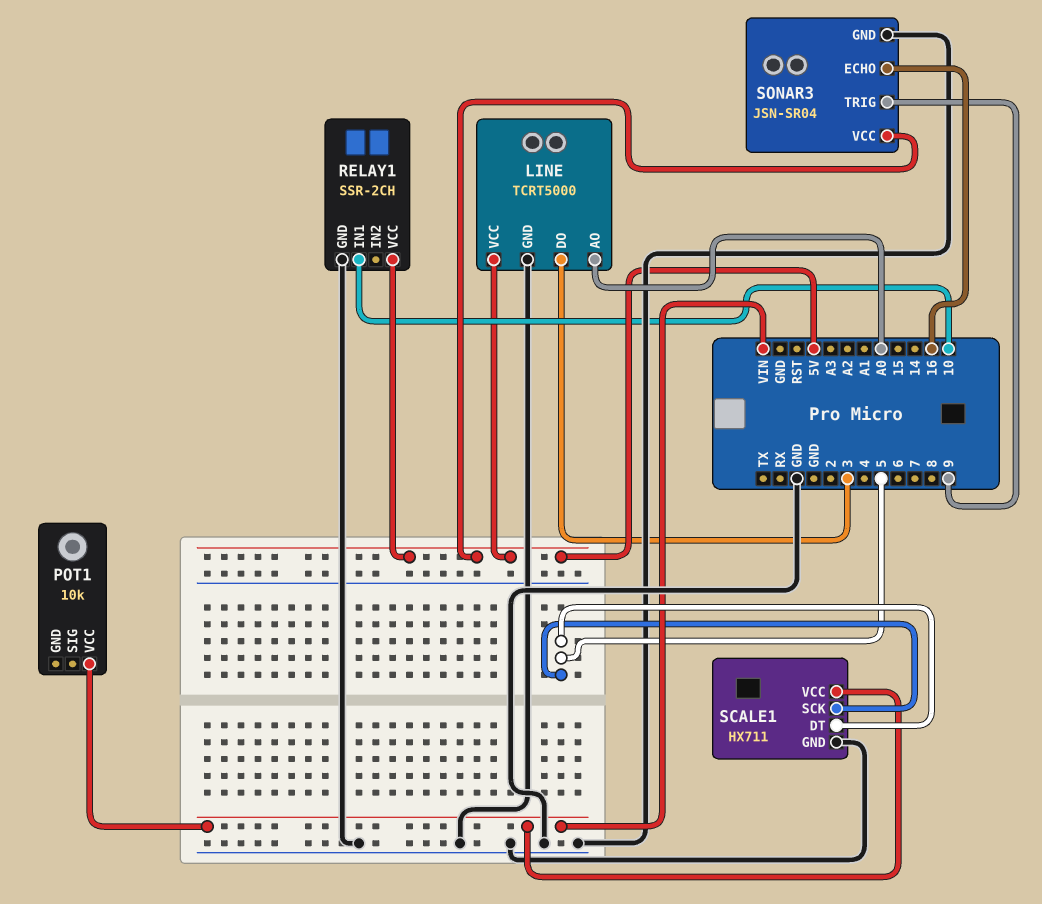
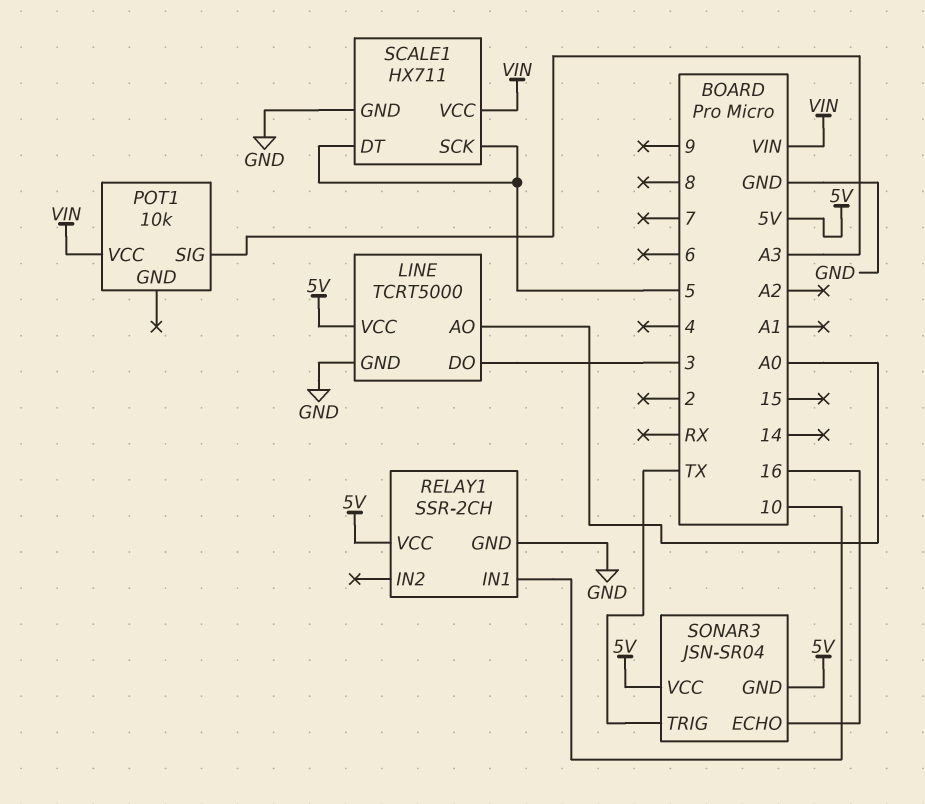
POT1 pin SIG: none -> A3
SONAR3 pin GND: GND -> 5V
SONAR3 pin TRIG: 9 -> TX

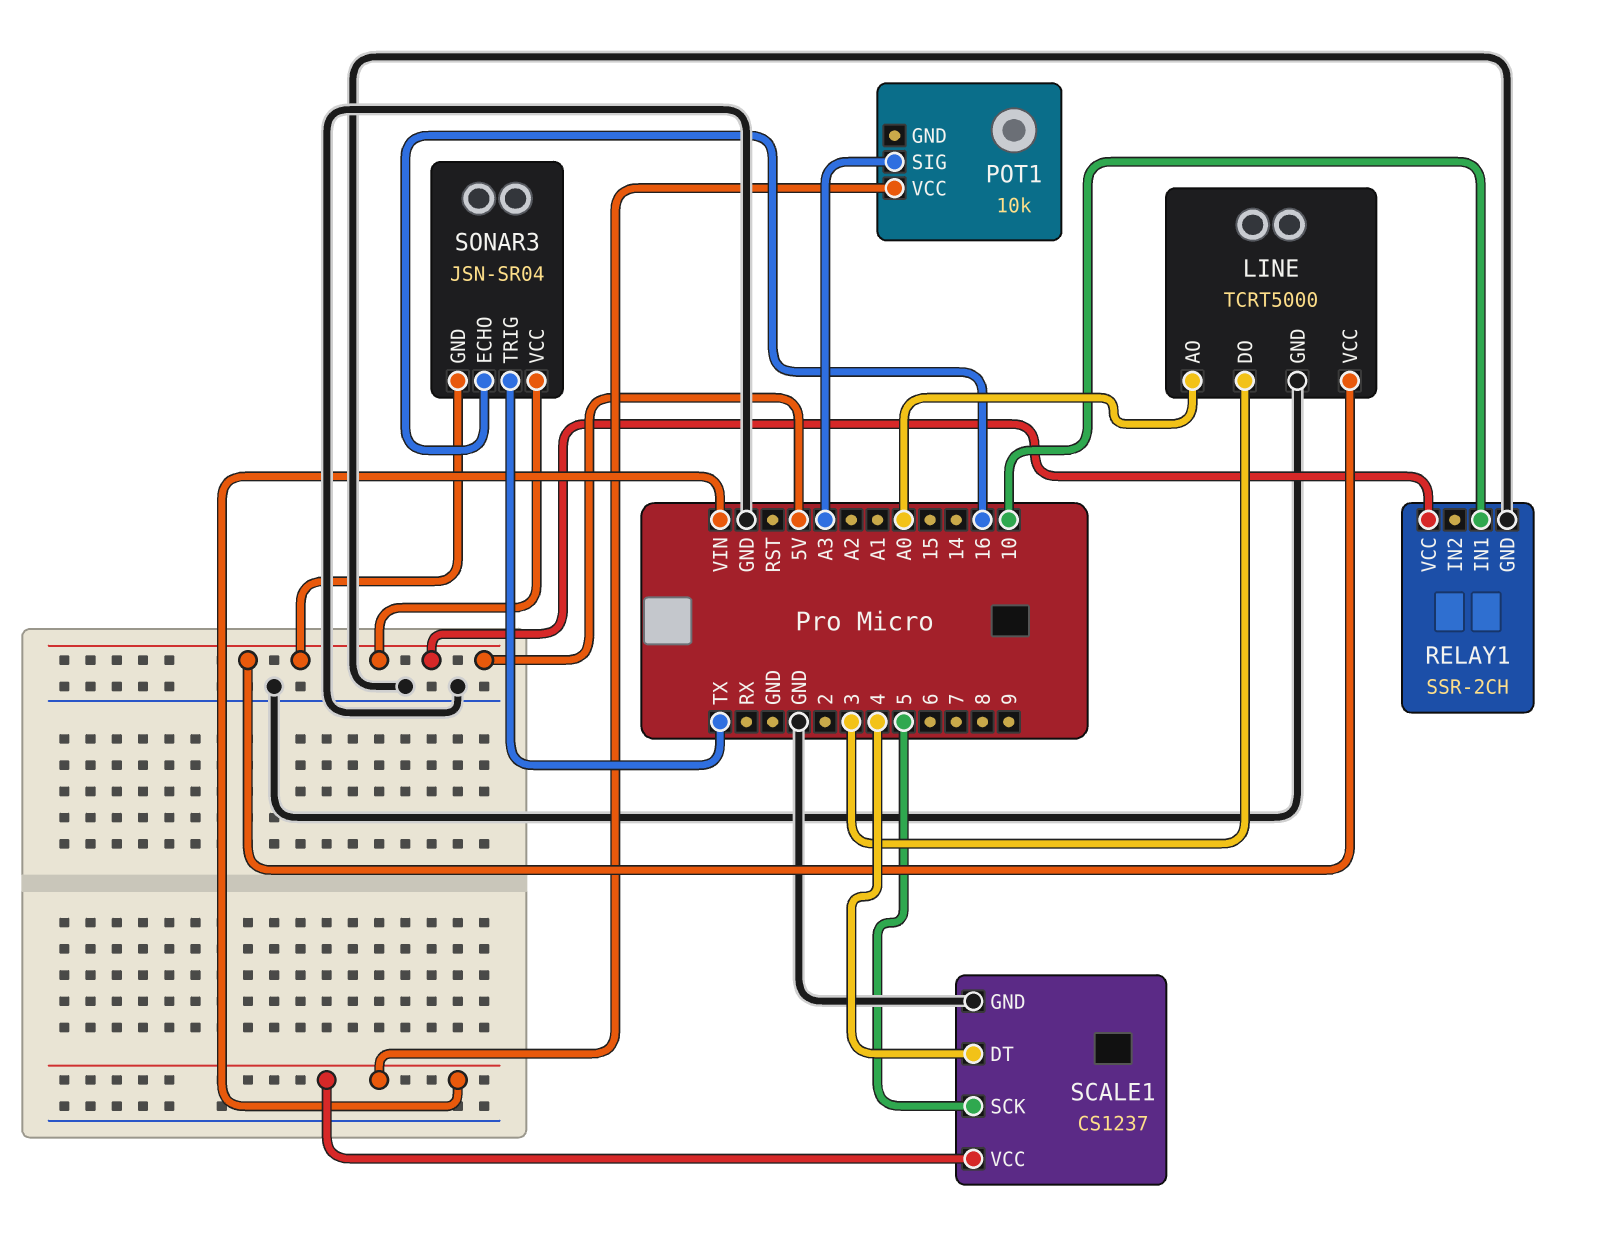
SCALE1: HX711 -> CS1237
SCALE1 pin DT: 5 -> 4

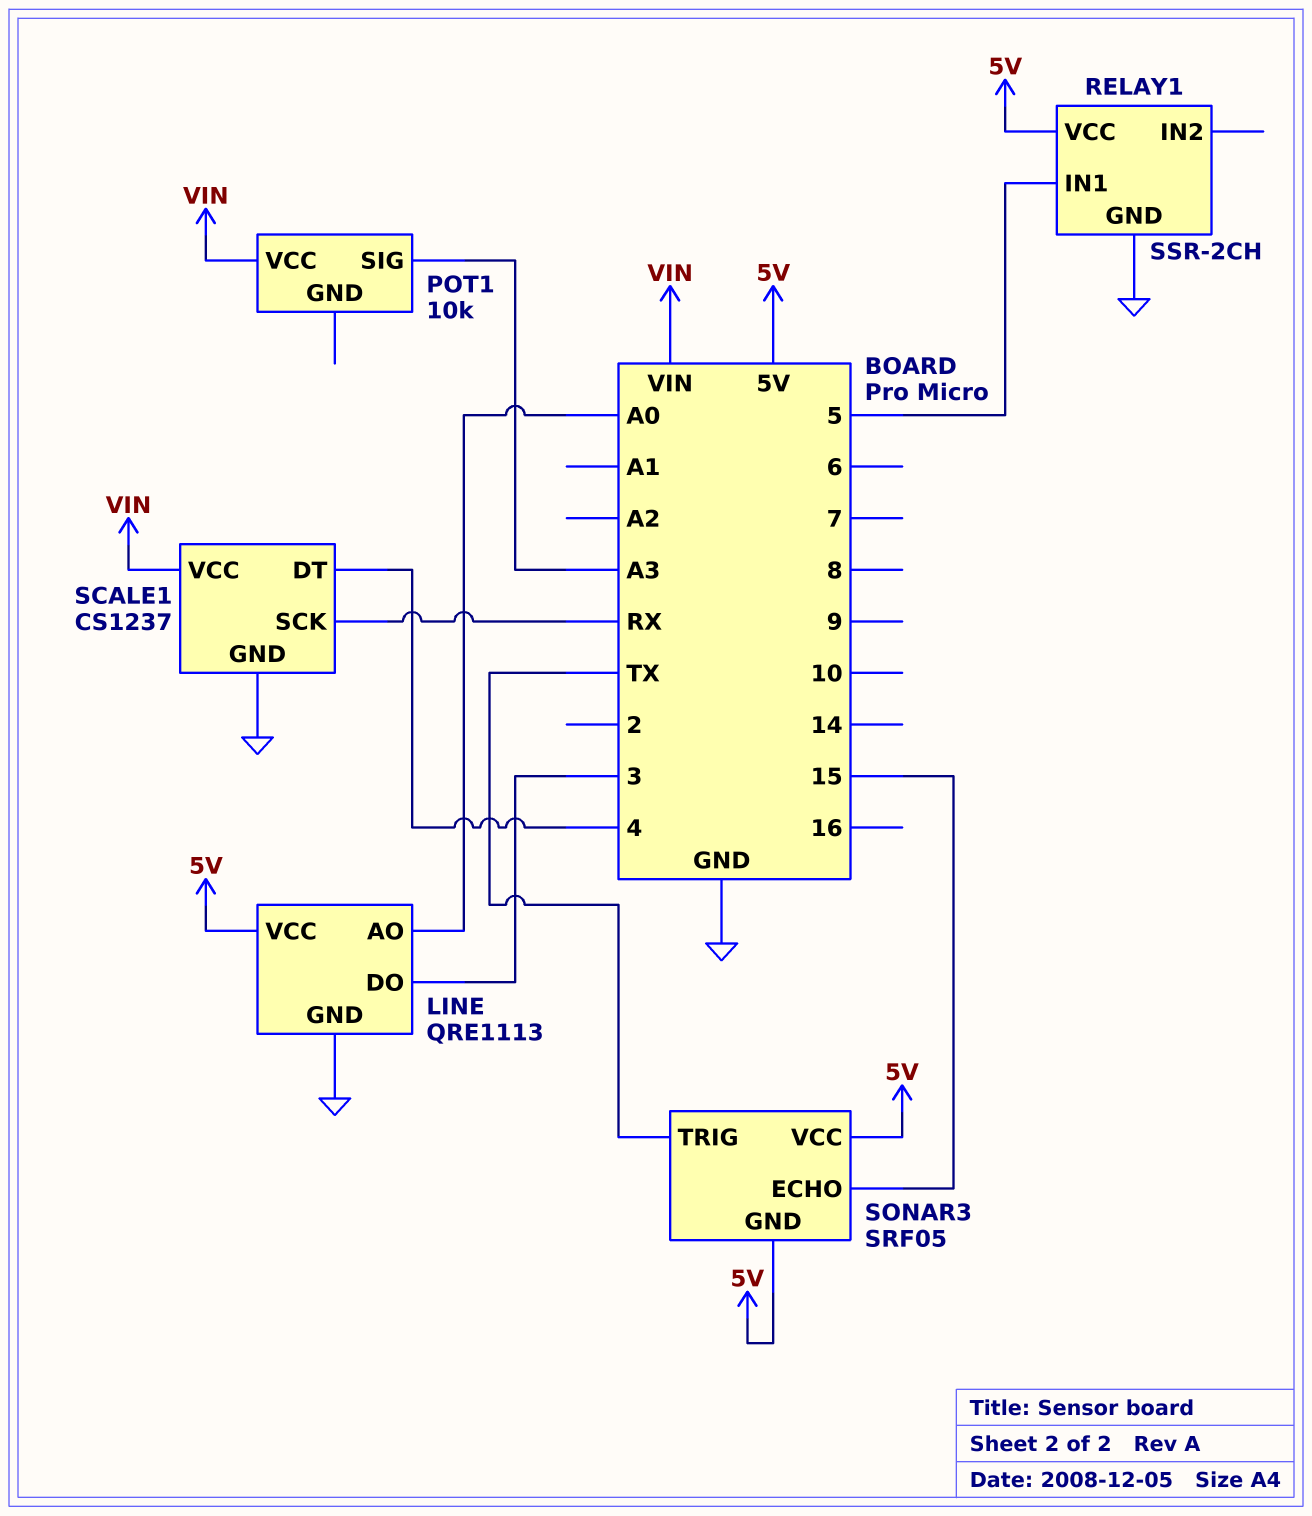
LINE: TCRT5000 -> QRE1113
RELAY1 pin IN1: 10 -> 5
SCALE1 pin SCK: 5 -> RX
SONAR3: JSN-SR04 -> SRF05
SONAR3 pin ECHO: 16 -> 15

